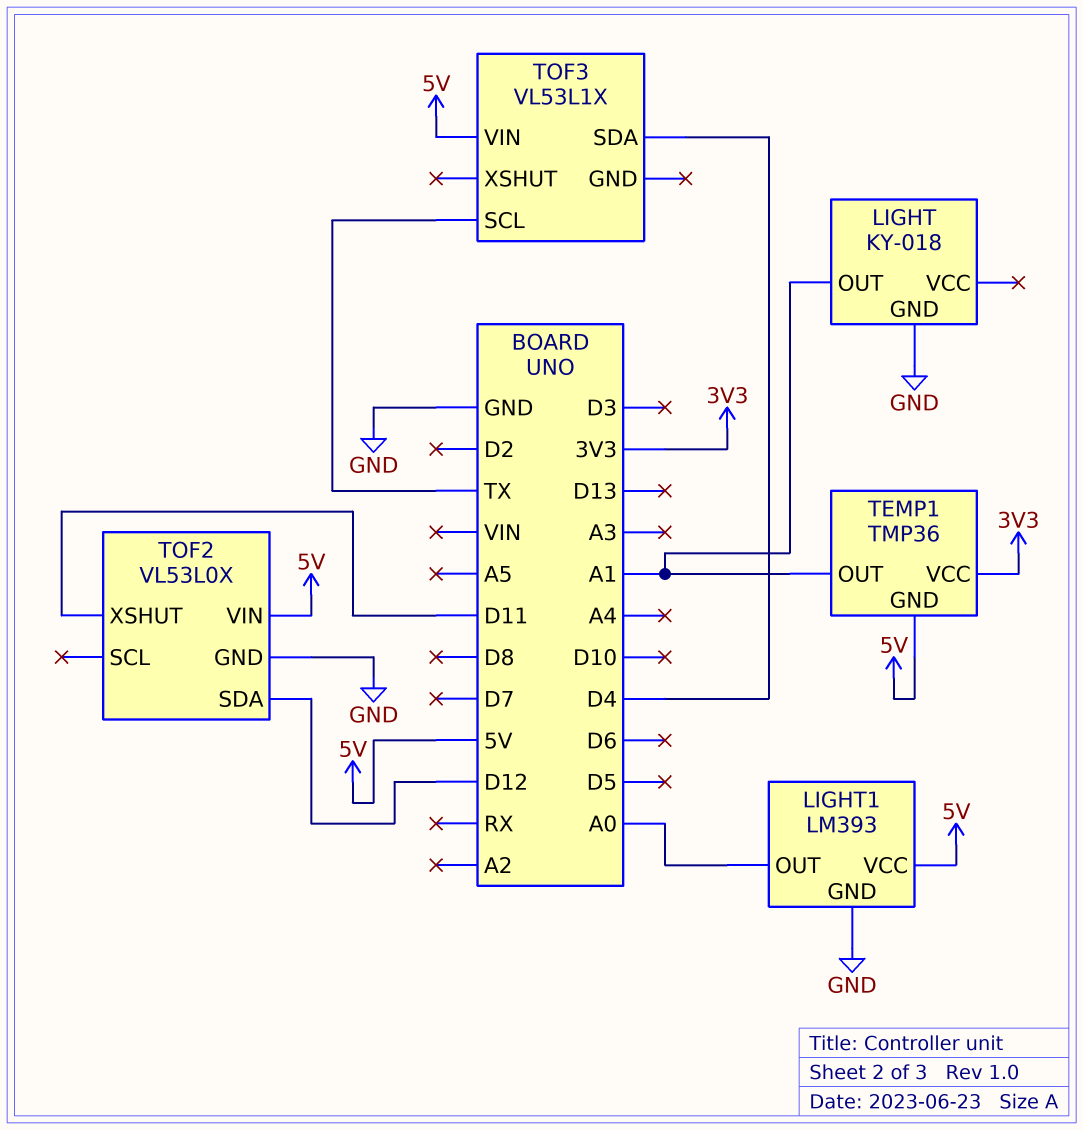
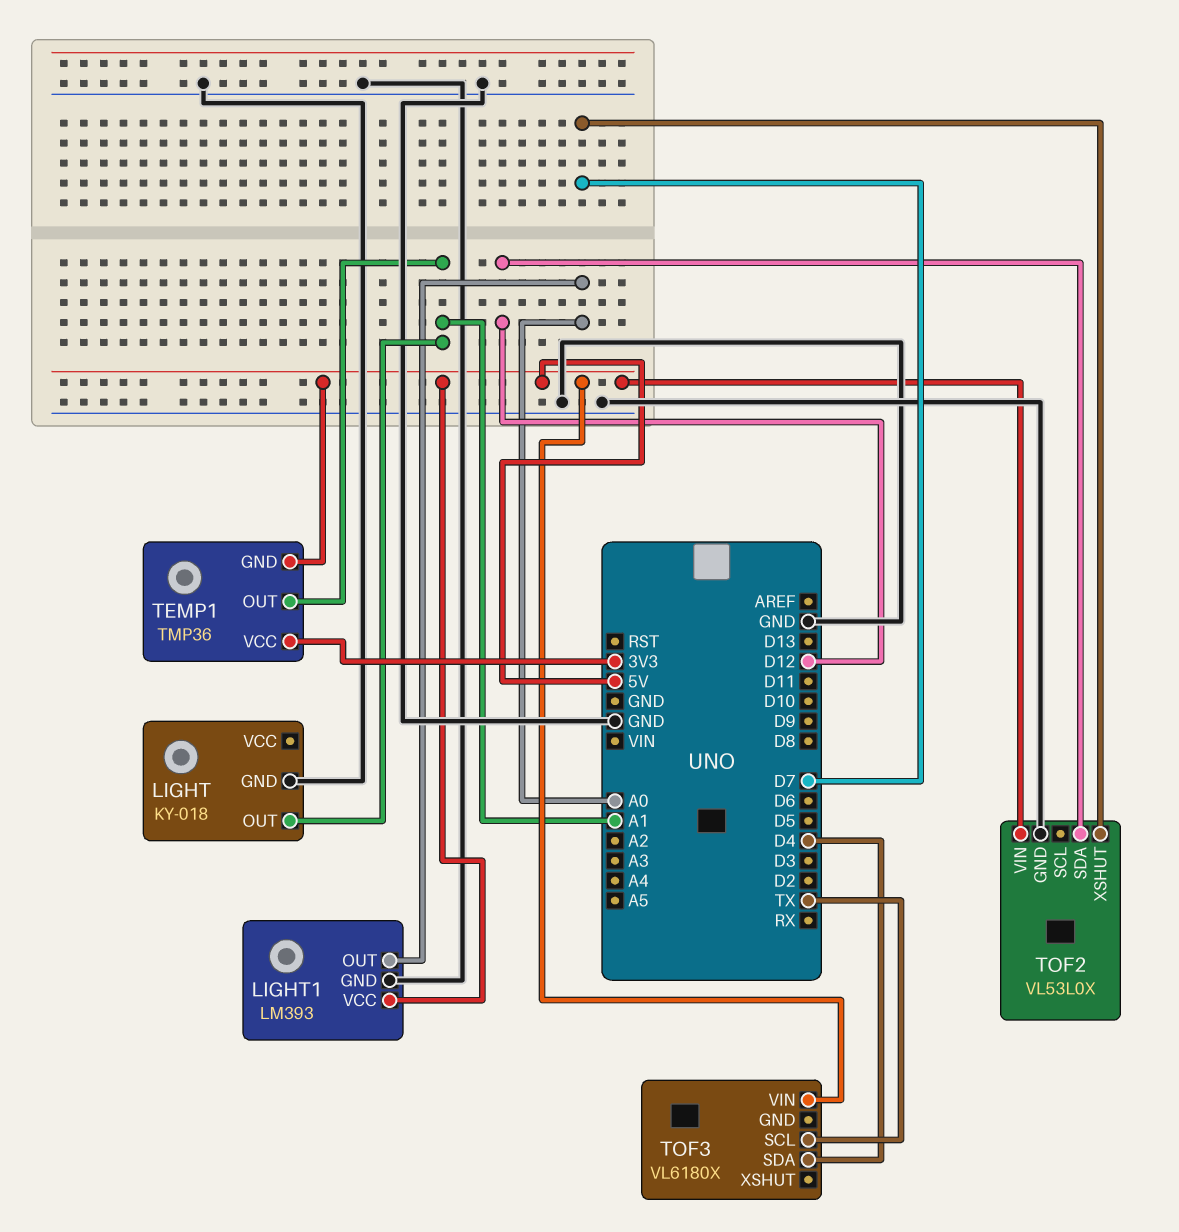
TOF2 pin XSHUT: D11 -> D7
TOF3: VL53L1X -> VL6180X

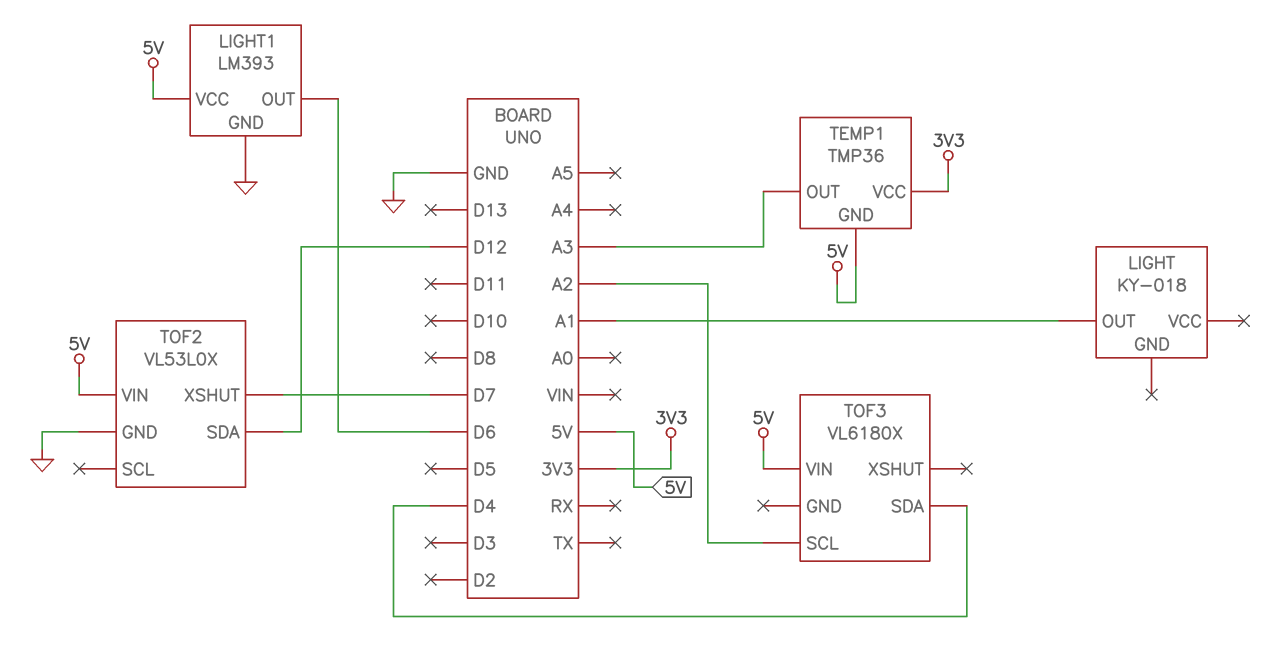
LIGHT pin GND: GND -> none
LIGHT1 pin OUT: A0 -> D6
TEMP1 pin OUT: A1 -> A3
TOF3 pin SCL: TX -> A2

